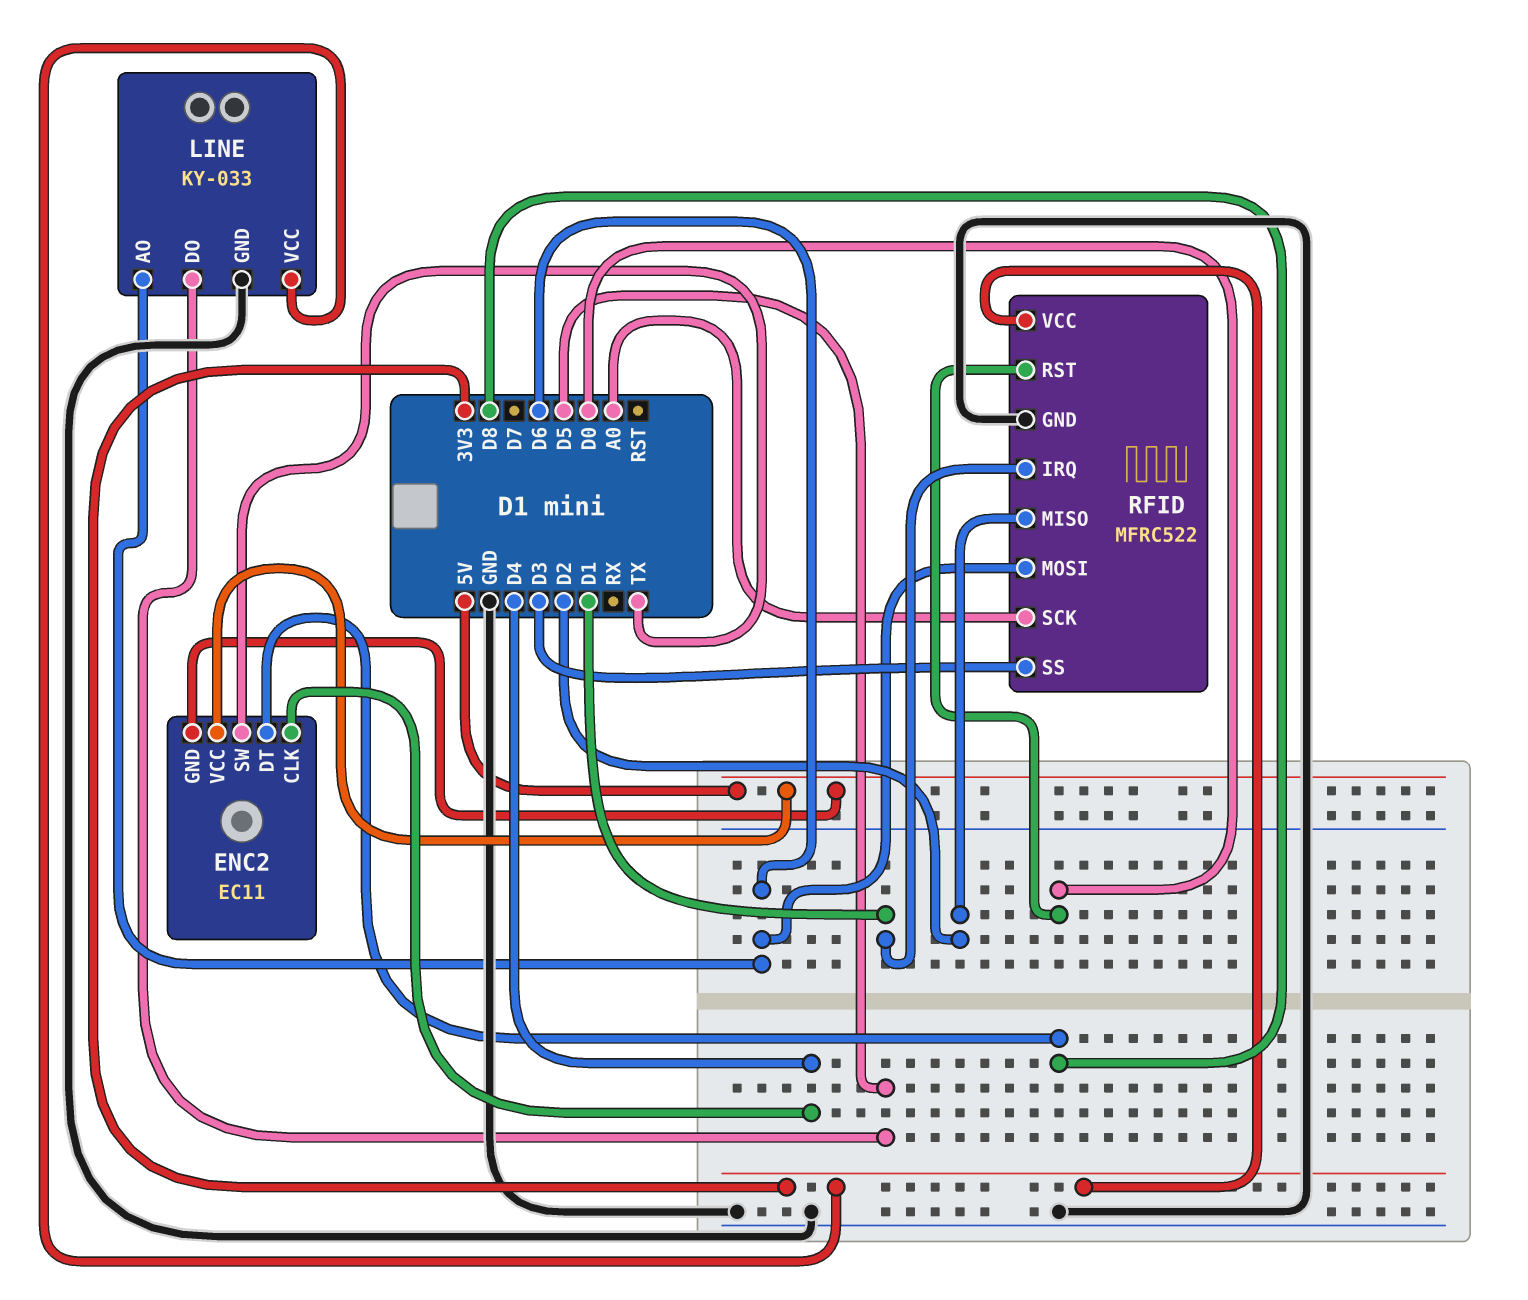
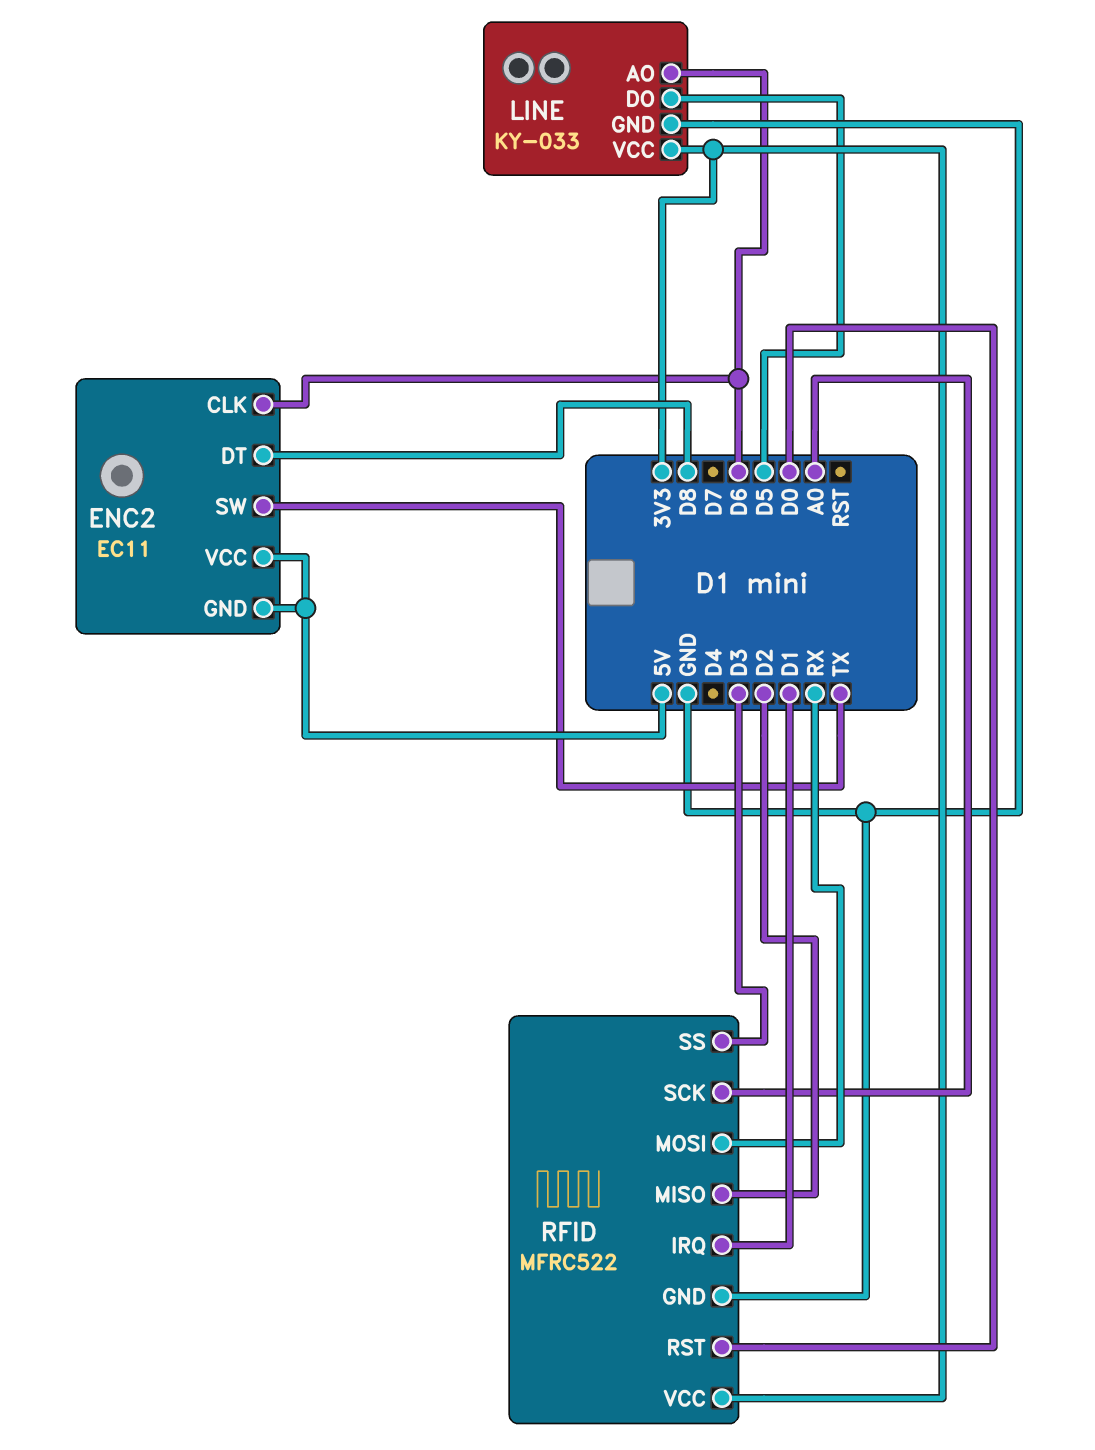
ENC2 pin CLK: D4 -> D6
RFID pin MOSI: D6 -> RX

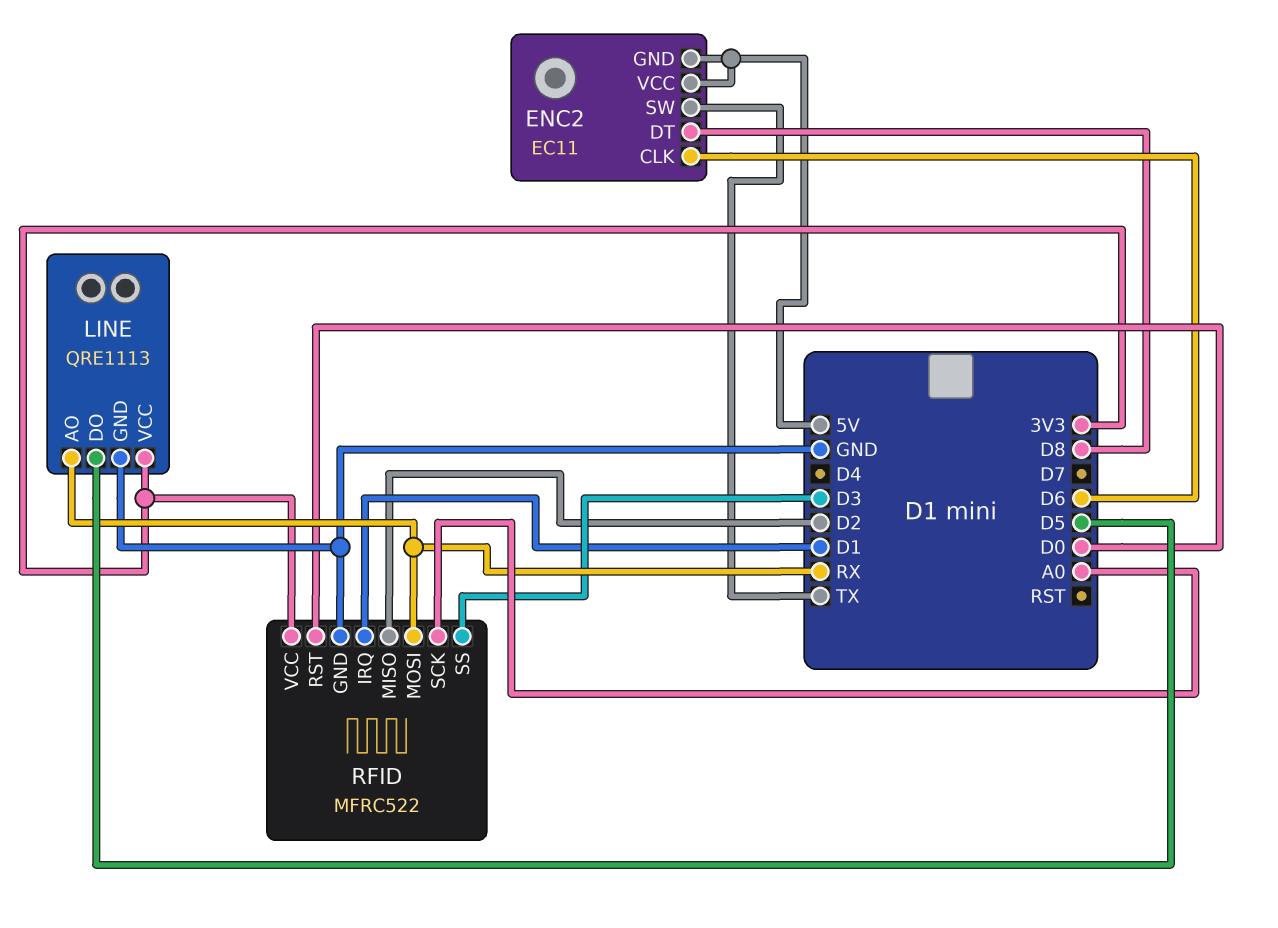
LINE: KY-033 -> QRE1113
LINE pin AO: D6 -> RX

